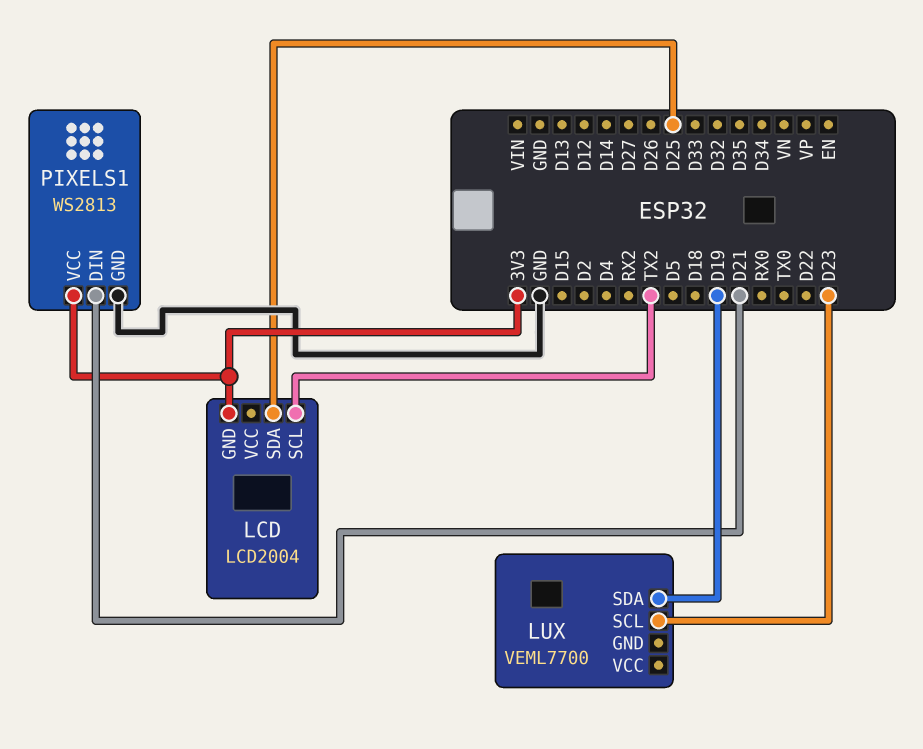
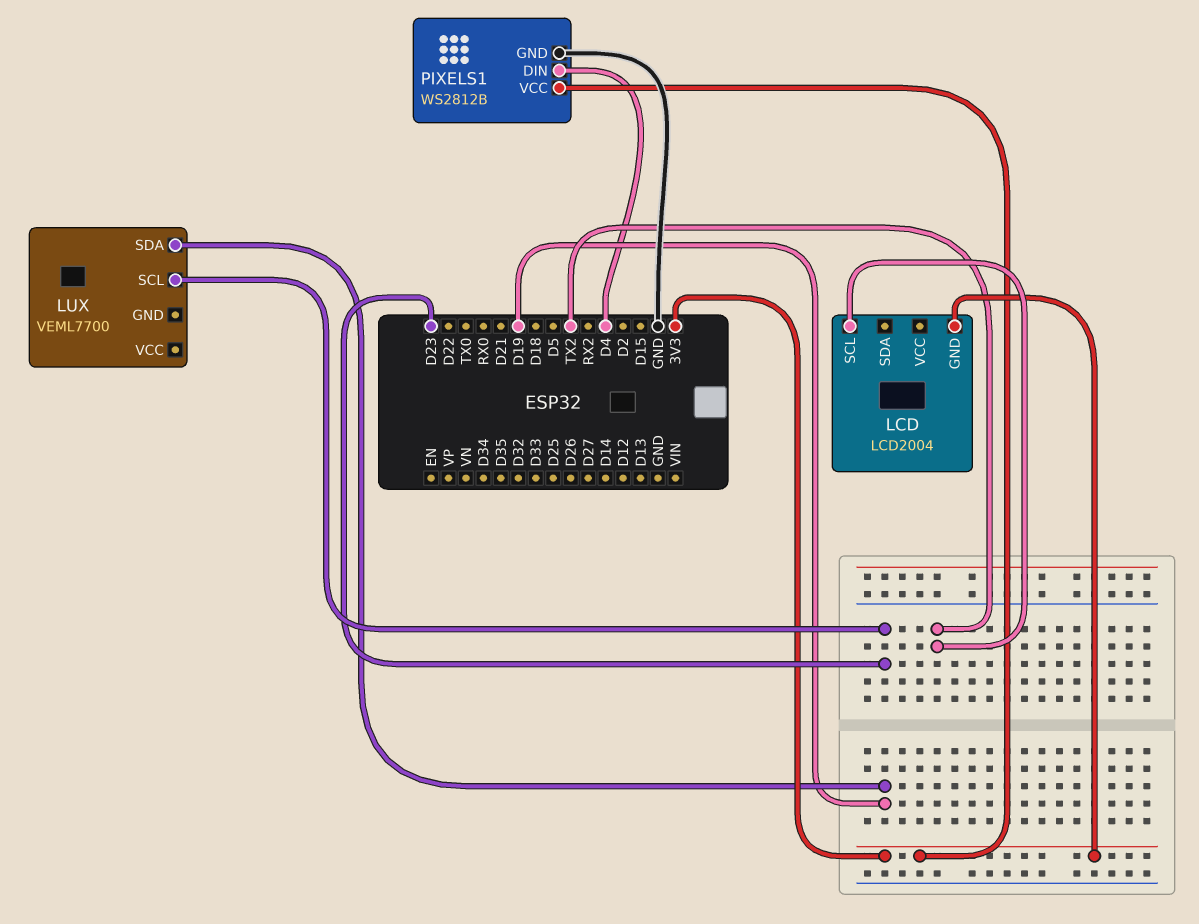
LCD pin SDA: D25 -> none
PIXELS1: WS2813 -> WS2812B
PIXELS1 pin DIN: D21 -> D4

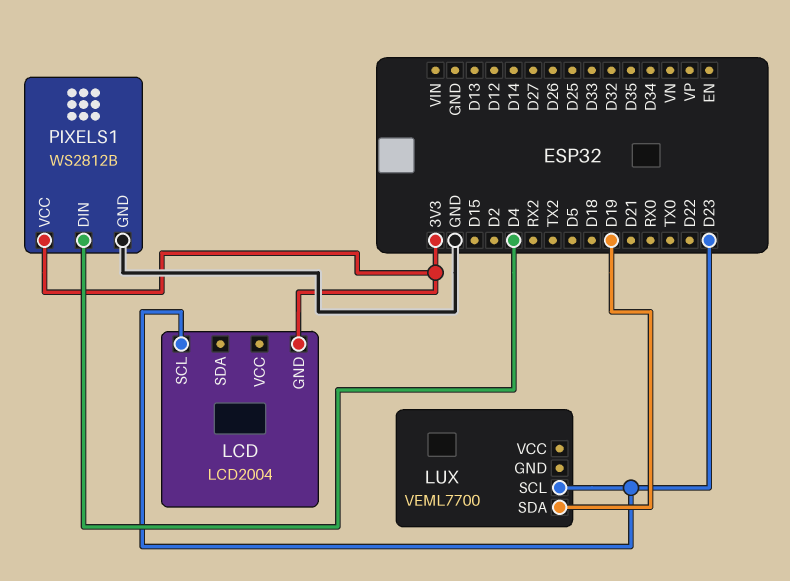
LCD pin SCL: TX2 -> D23

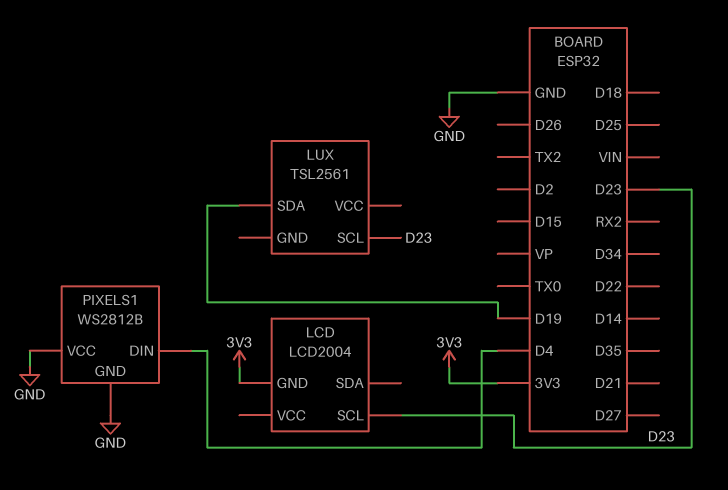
LUX: VEML7700 -> TSL2561
PIXELS1 pin VCC: 3V3 -> GND

